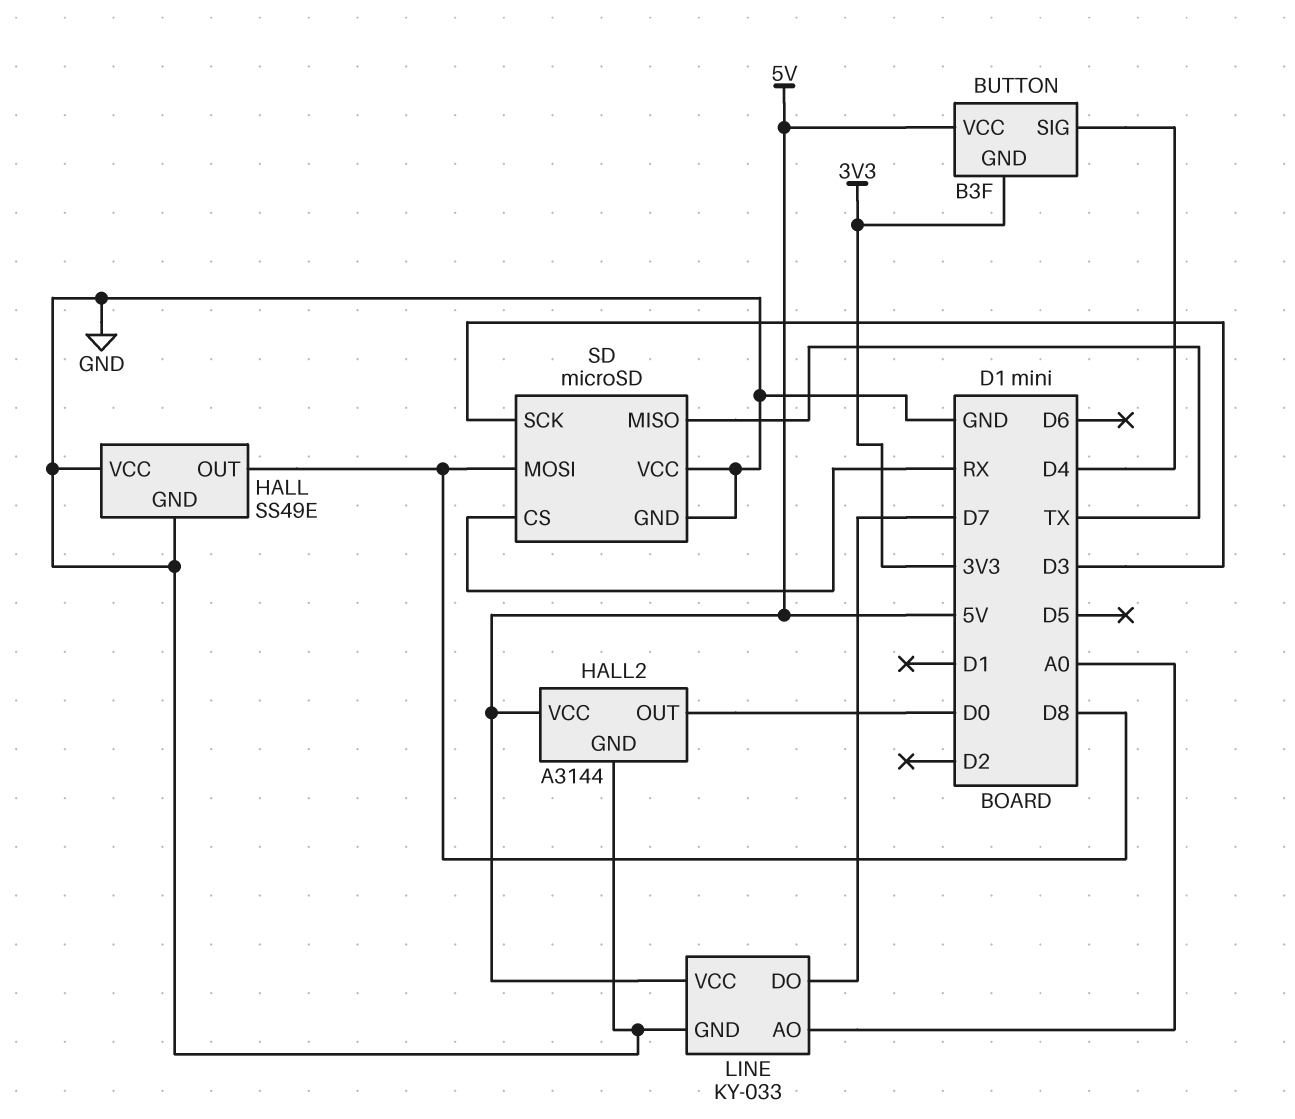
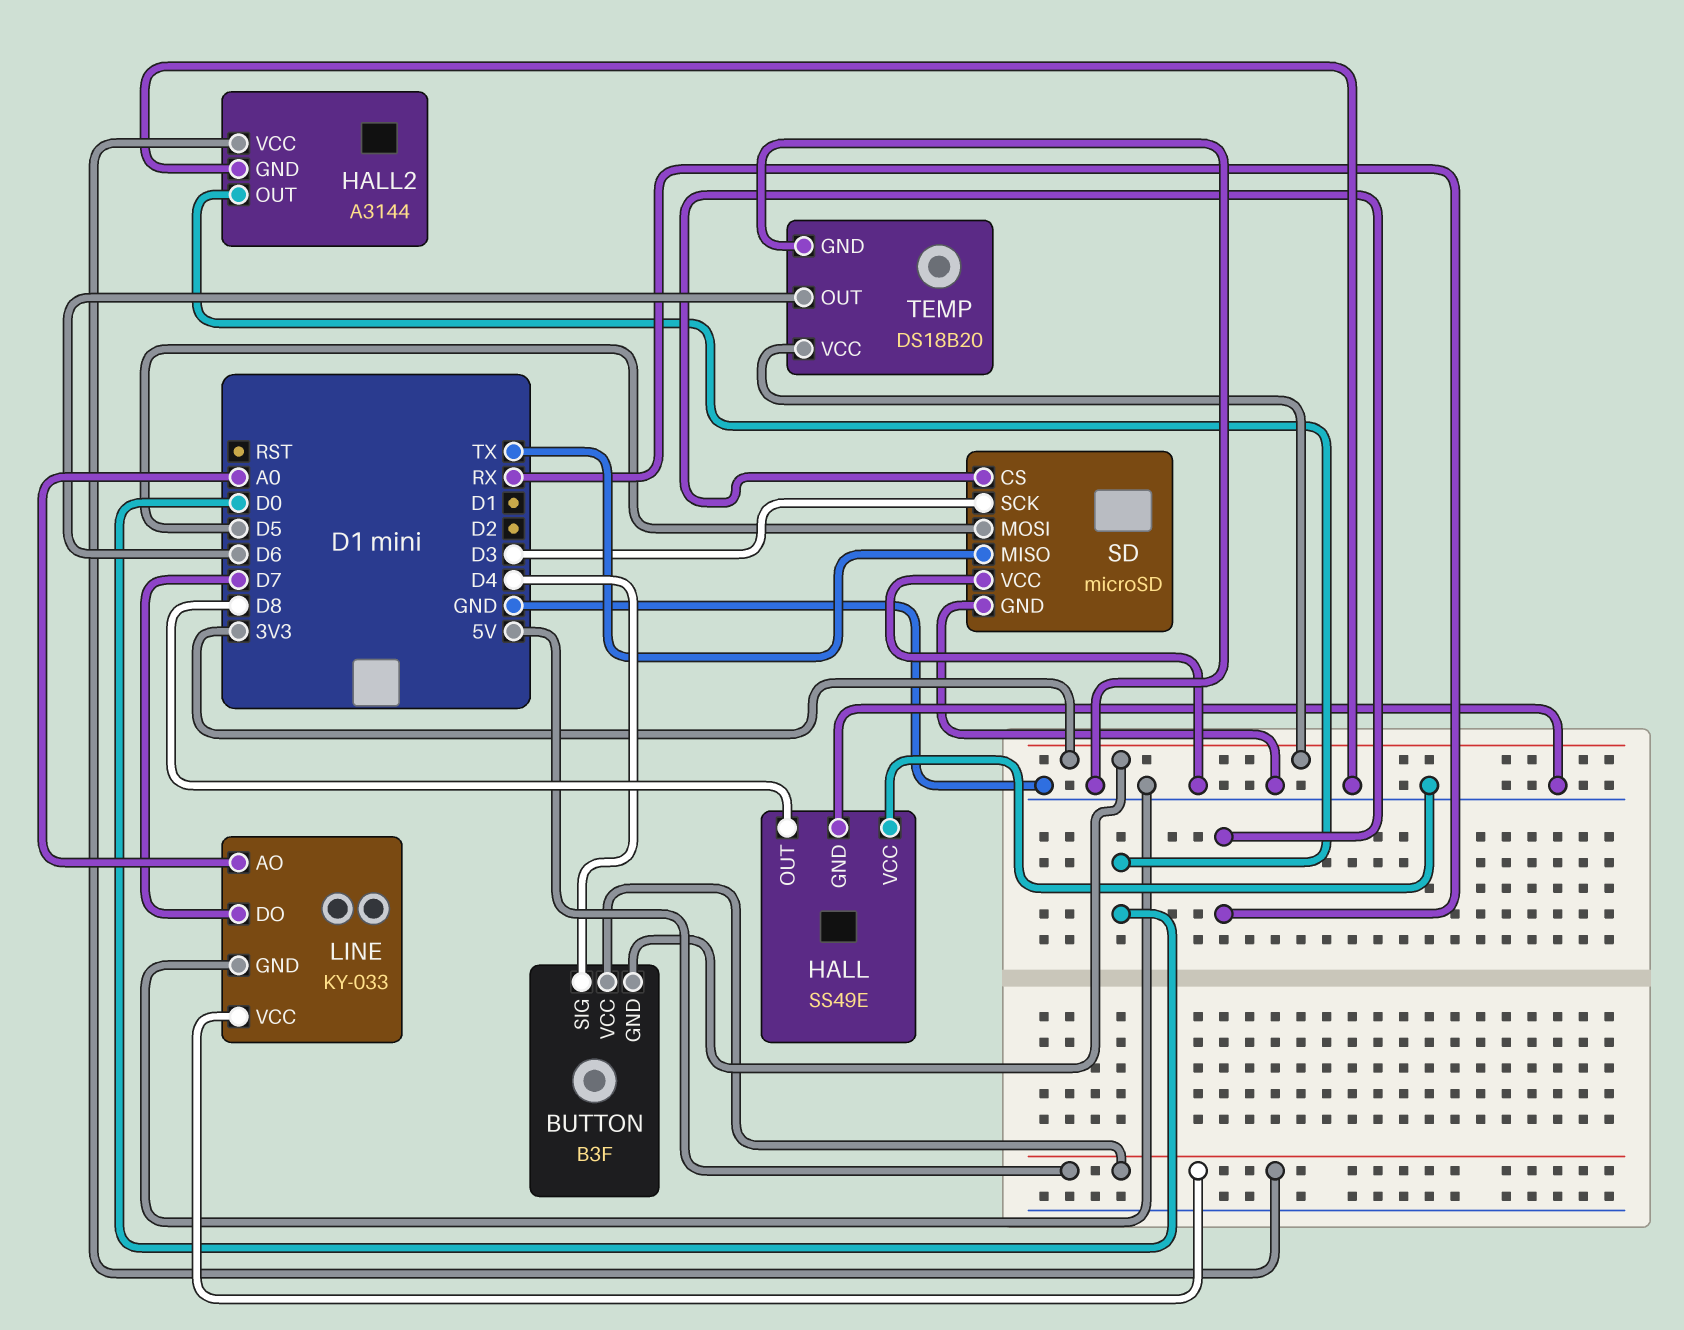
SD pin MOSI: D8 -> D5
TEMP: none -> DS18B20
TEMP pin GND: none -> GND
TEMP pin OUT: none -> D6
TEMP pin VCC: none -> 3V3

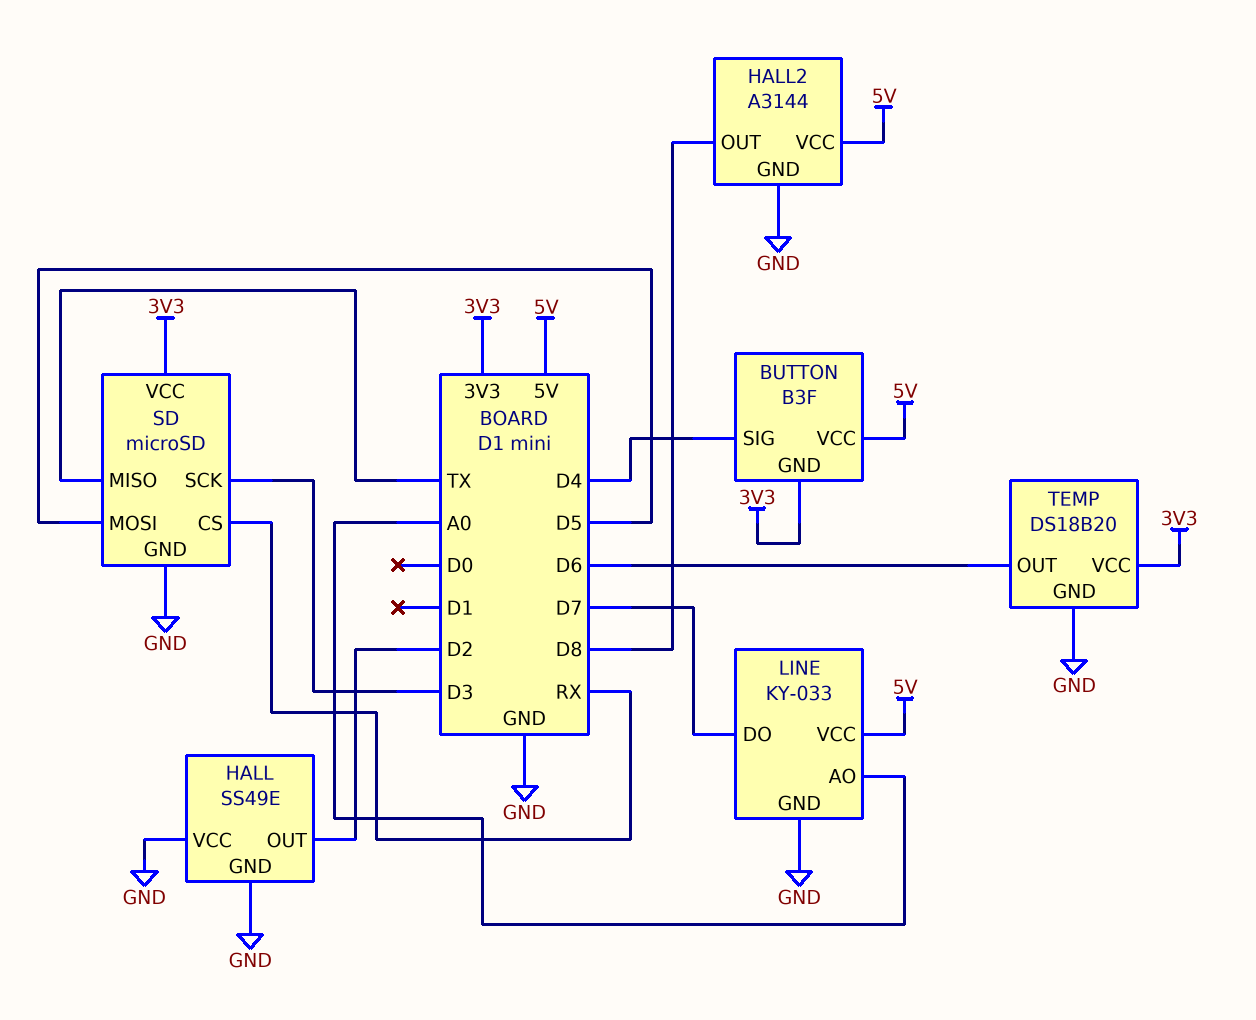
HALL pin OUT: D8 -> D2
HALL2 pin OUT: D0 -> D8
SD pin VCC: GND -> 3V3

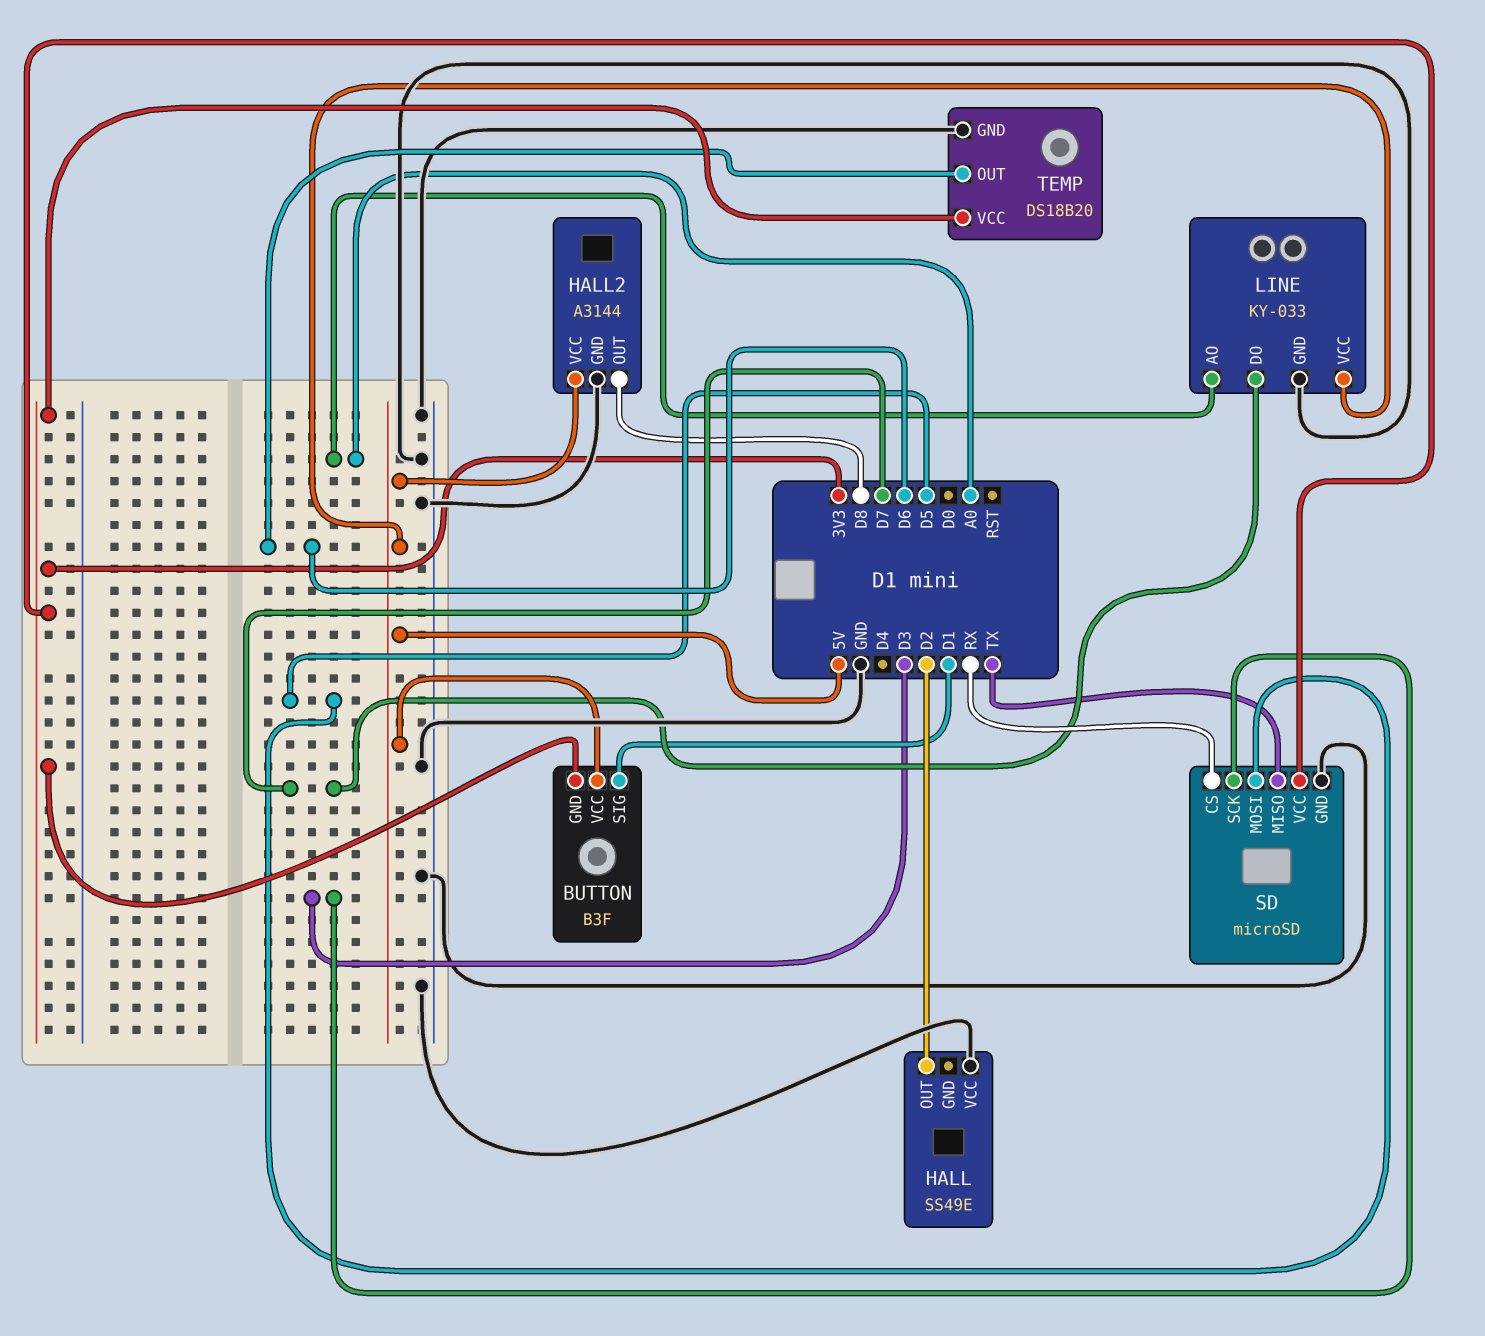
BUTTON pin SIG: D4 -> D1
HALL pin GND: GND -> none

